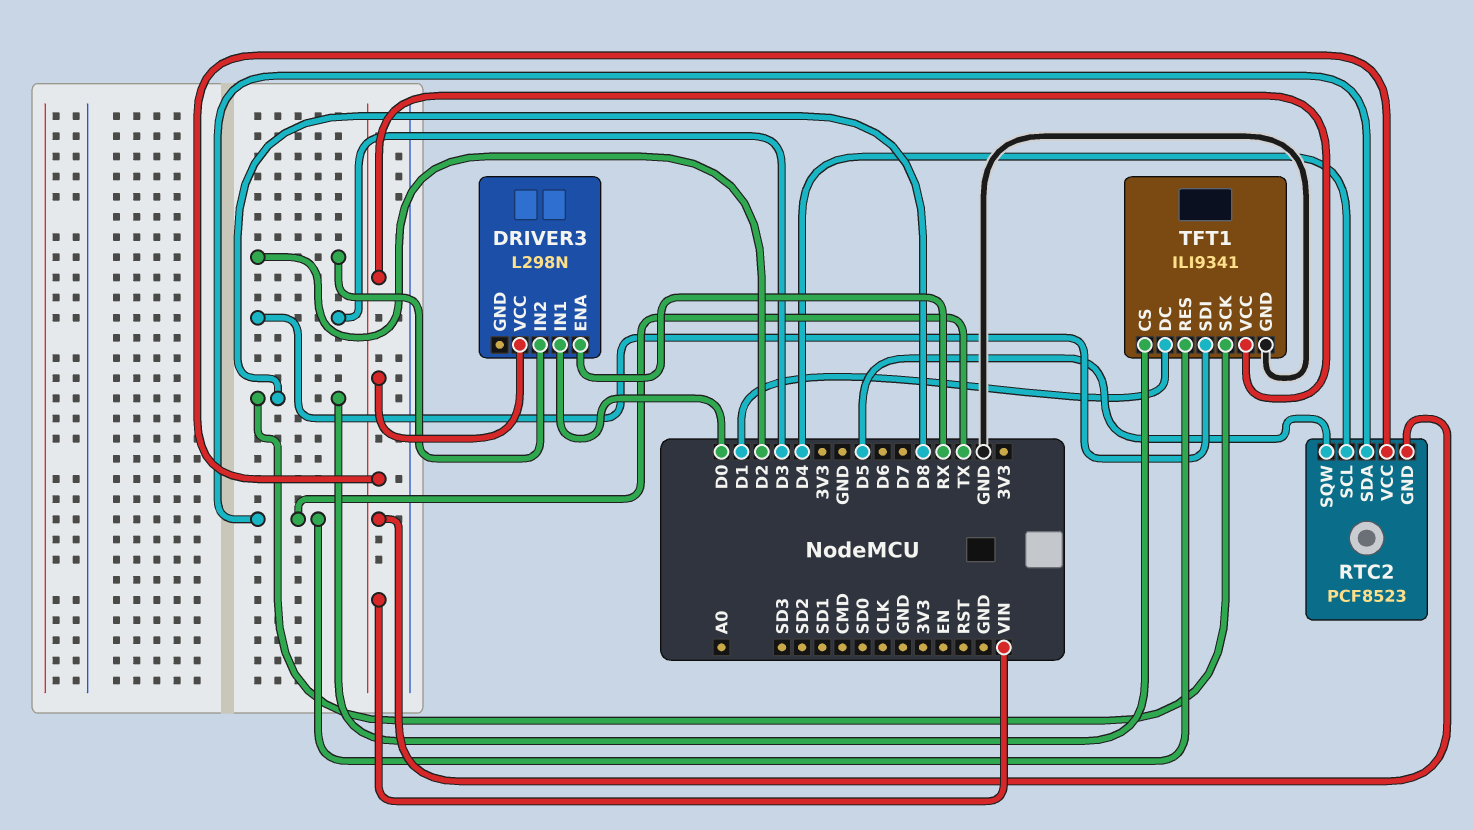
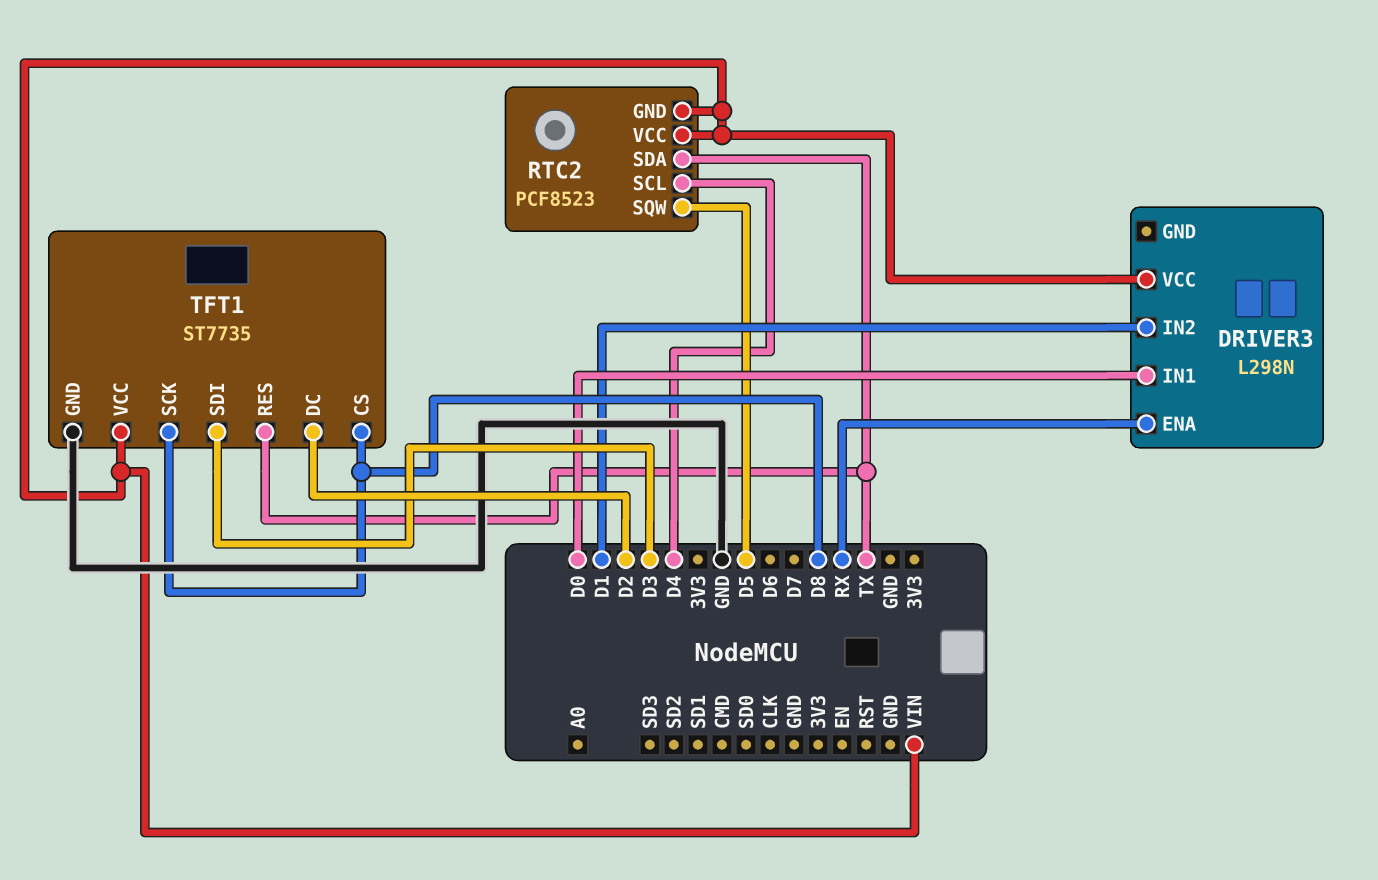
DRIVER3 pin IN2: D2 -> D1
TFT1: ILI9341 -> ST7735
TFT1 pin DC: D1 -> D2

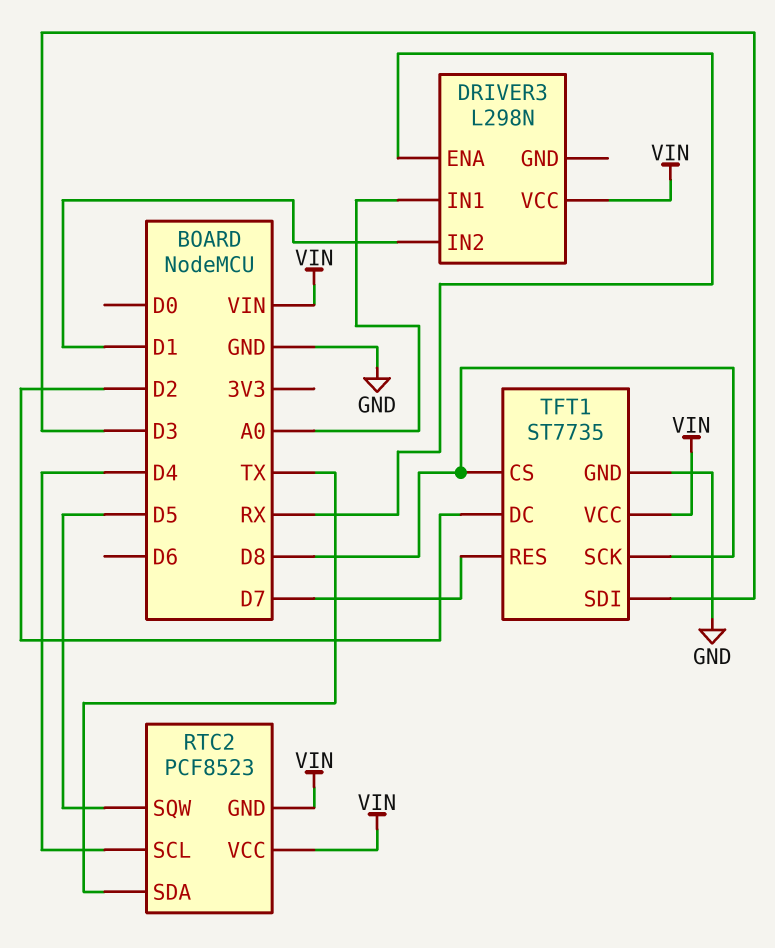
DRIVER3 pin IN1: D0 -> A0
TFT1 pin RES: TX -> D7

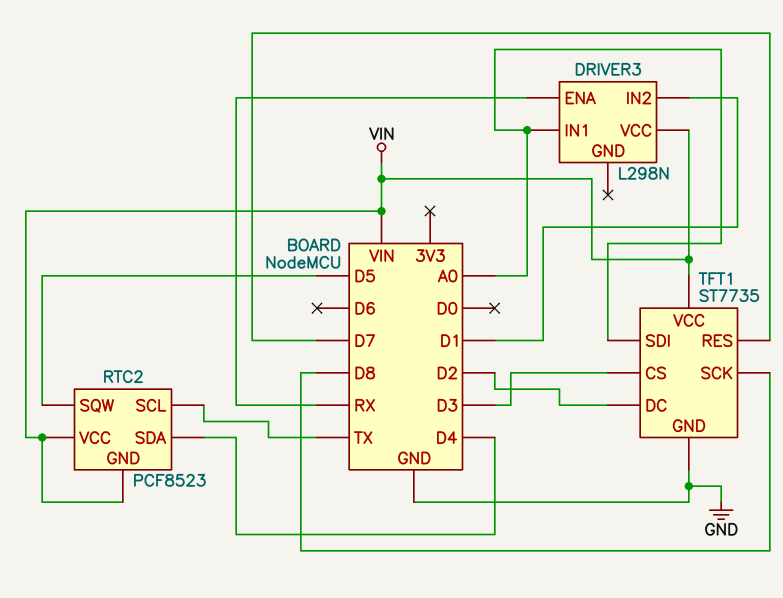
RTC2 pin SCL: D4 -> TX
RTC2 pin SDA: TX -> D4
TFT1 pin CS: D8 -> D3
TFT1 pin SDI: D3 -> A0

